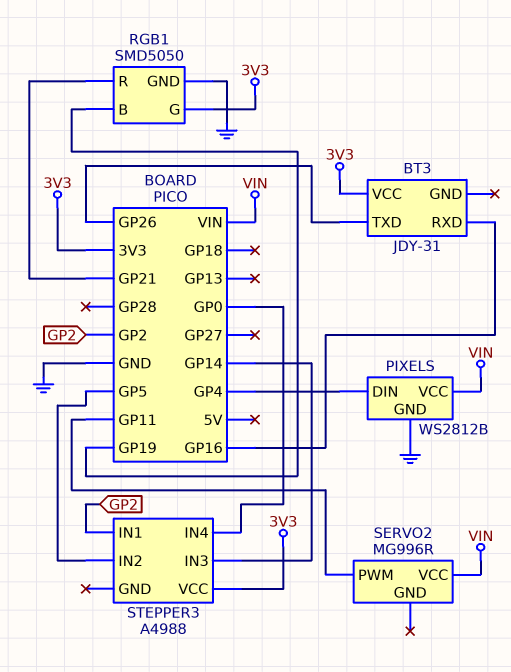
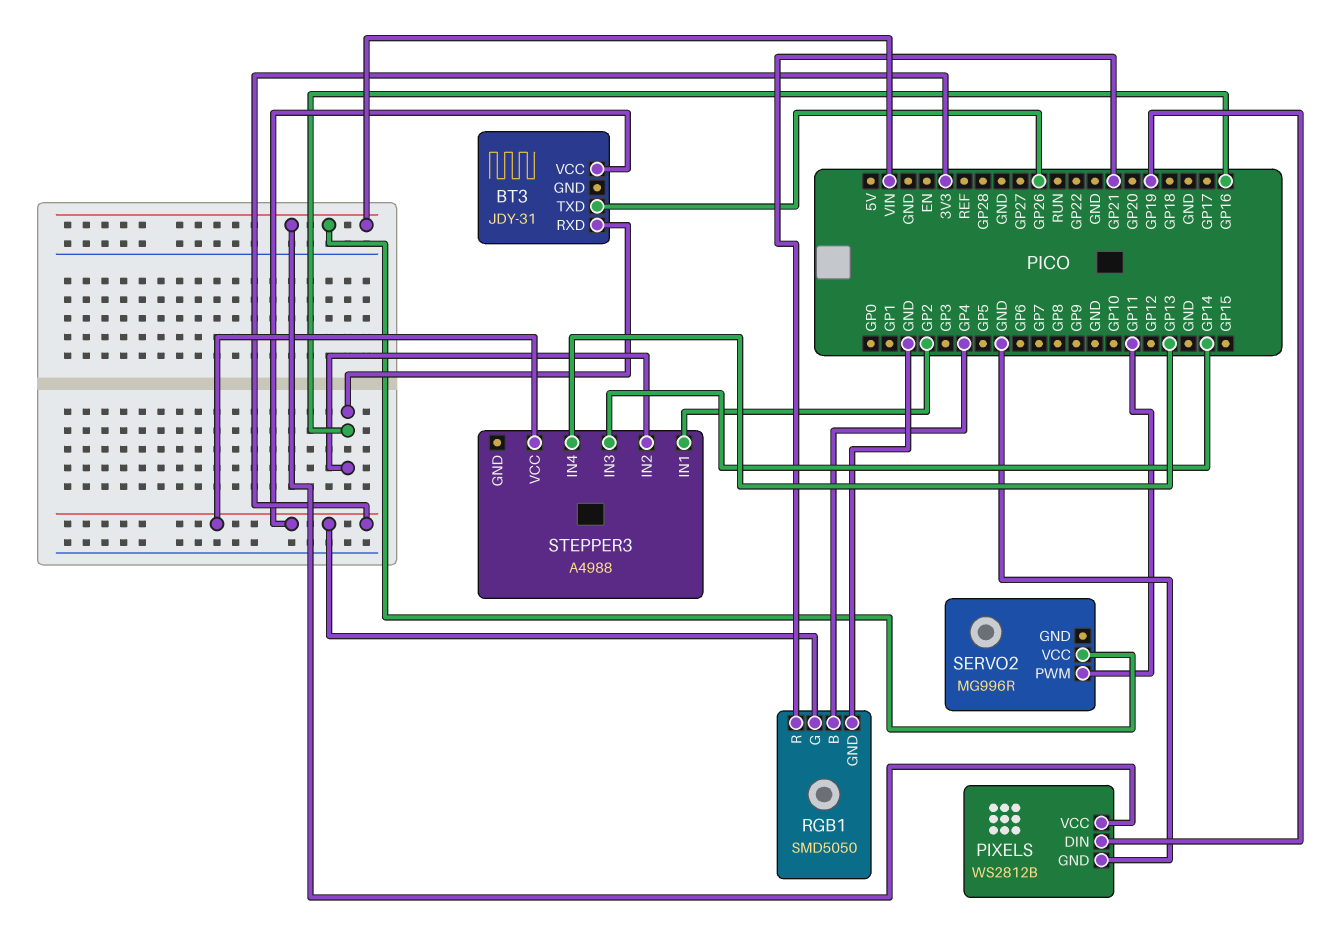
PIXELS pin DIN: GP4 -> GP19
RGB1 pin B: GP19 -> GP4
STEPPER3 pin IN2: GP5 -> GP16
STEPPER3 pin IN4: GP0 -> GP13

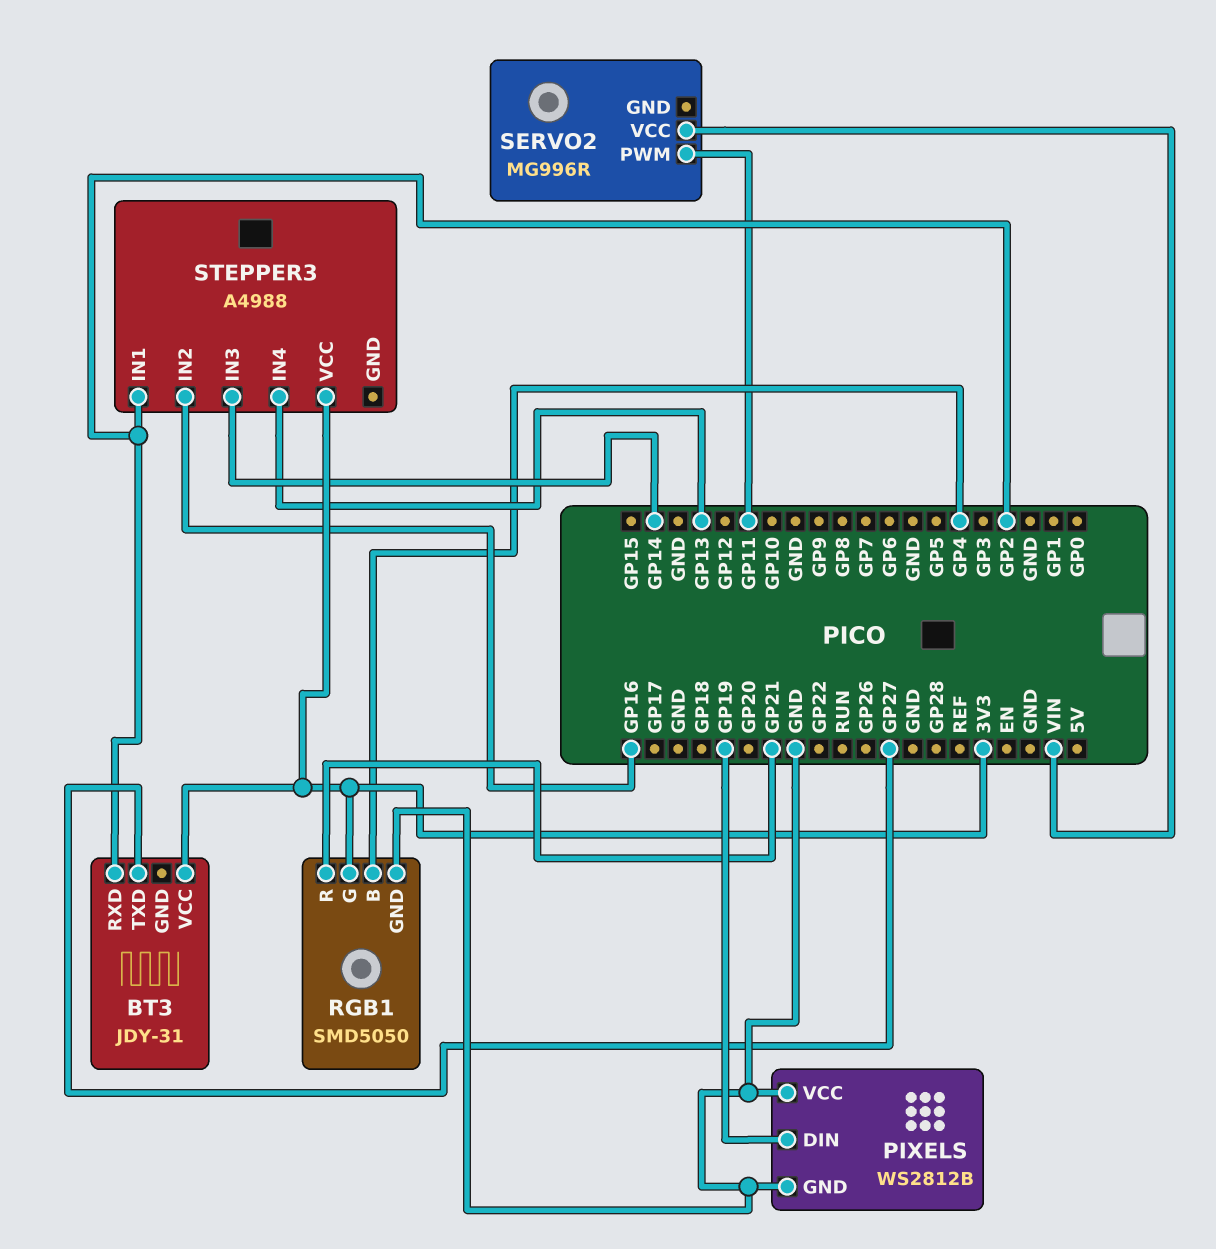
BT3 pin RXD: GP16 -> GP2
BT3 pin TXD: GP26 -> GP27
PIXELS pin VCC: VIN -> GND

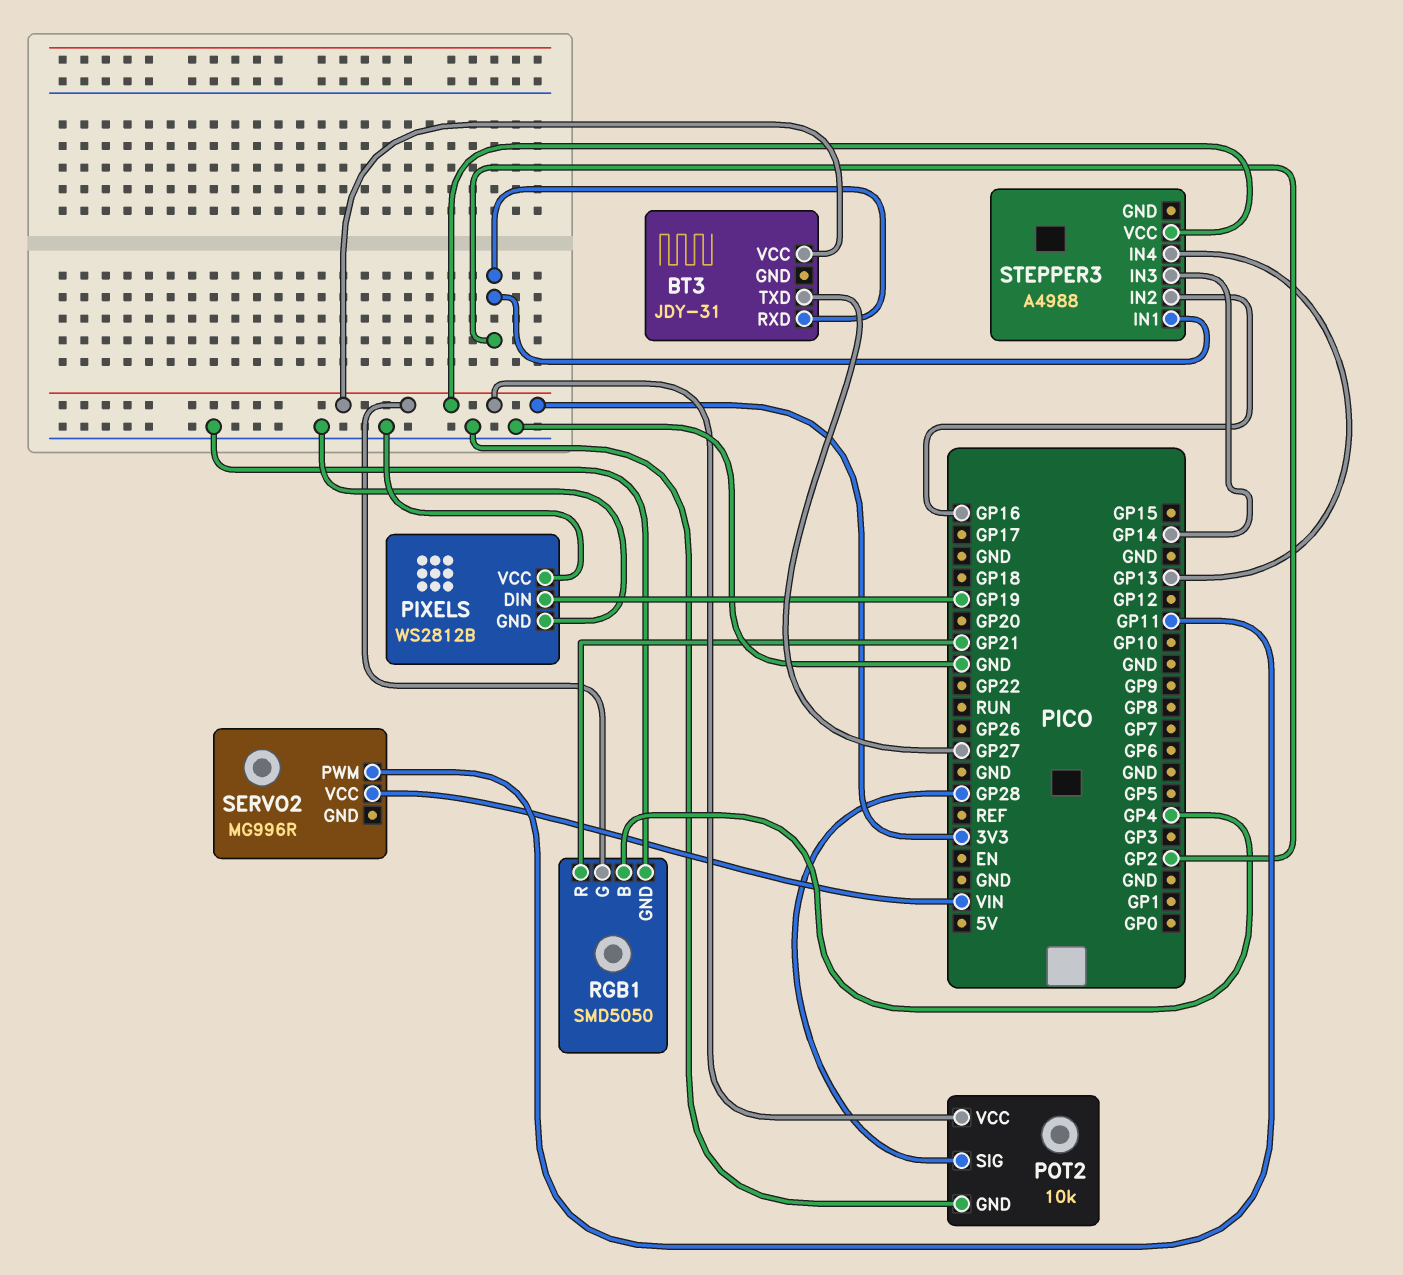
POT2: none -> 10k
POT2 pin GND: none -> GND
POT2 pin SIG: none -> GP28
POT2 pin VCC: none -> 3V3

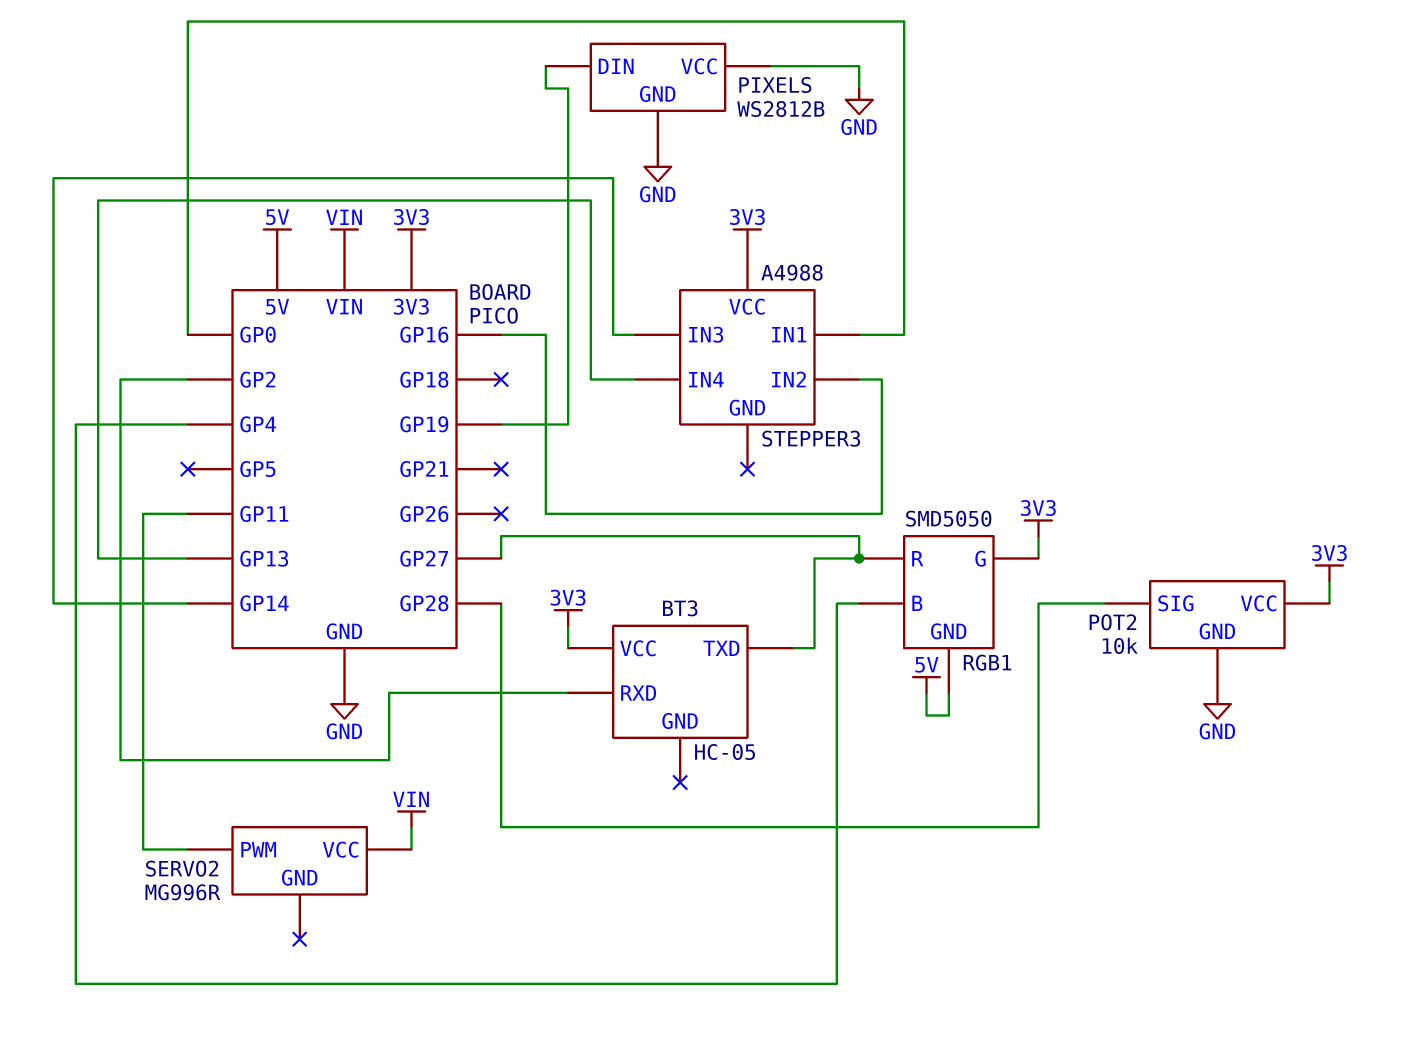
BT3: JDY-31 -> HC-05
RGB1 pin GND: GND -> 5V
RGB1 pin R: GP21 -> GP27
STEPPER3 pin IN1: GP2 -> GP0

